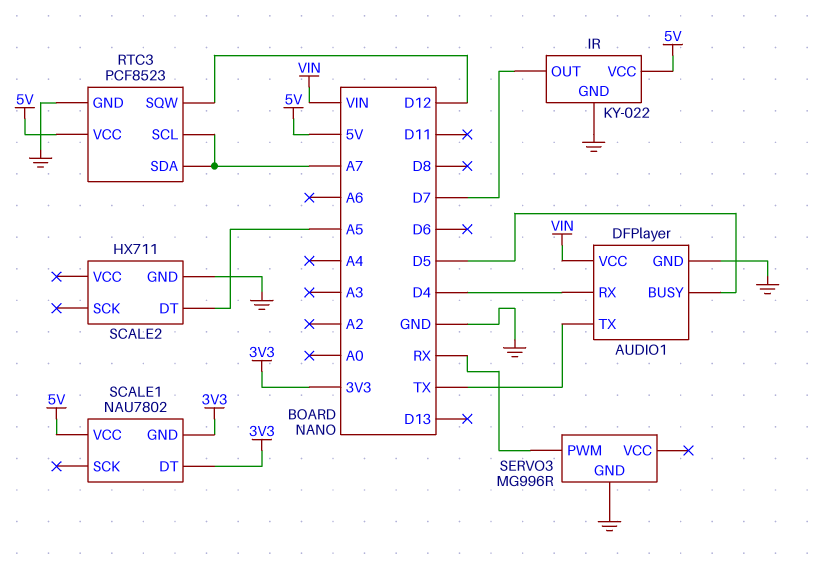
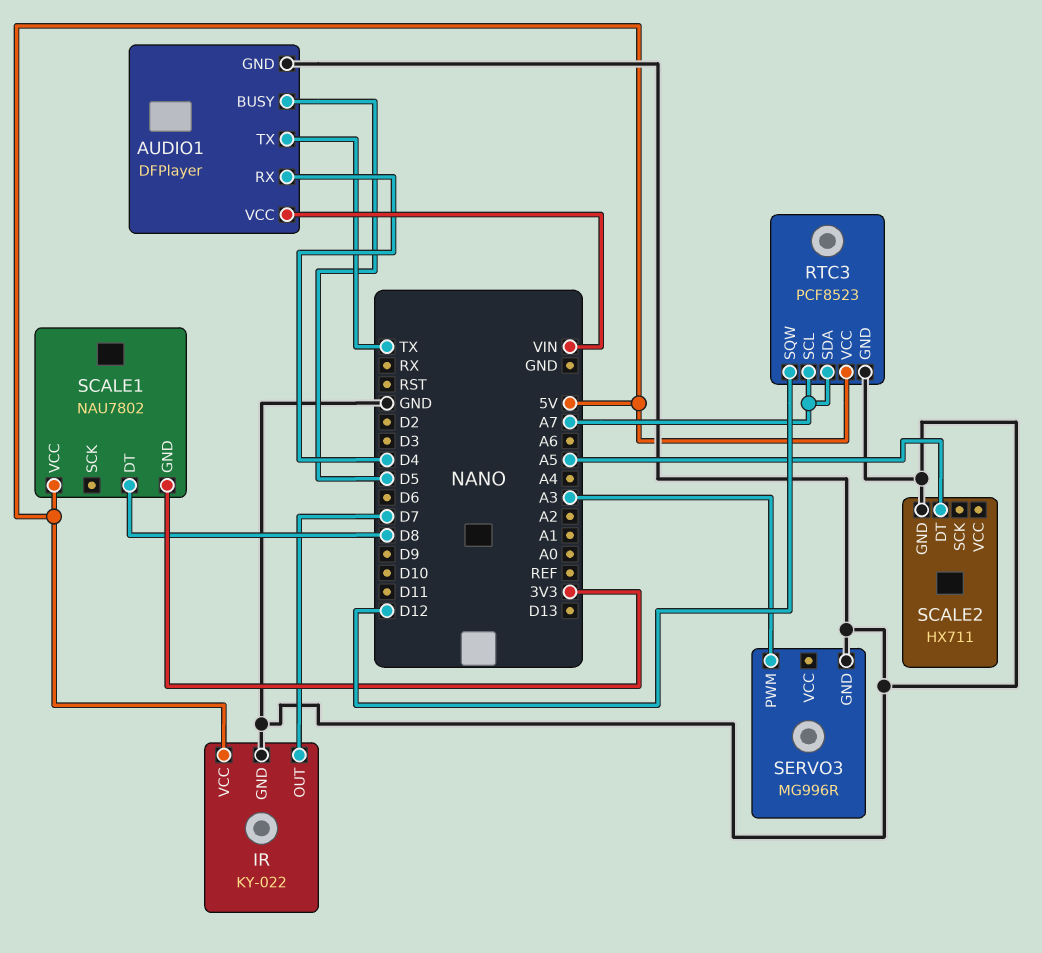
SCALE1 pin DT: 3V3 -> D8
SERVO3 pin PWM: RX -> A3

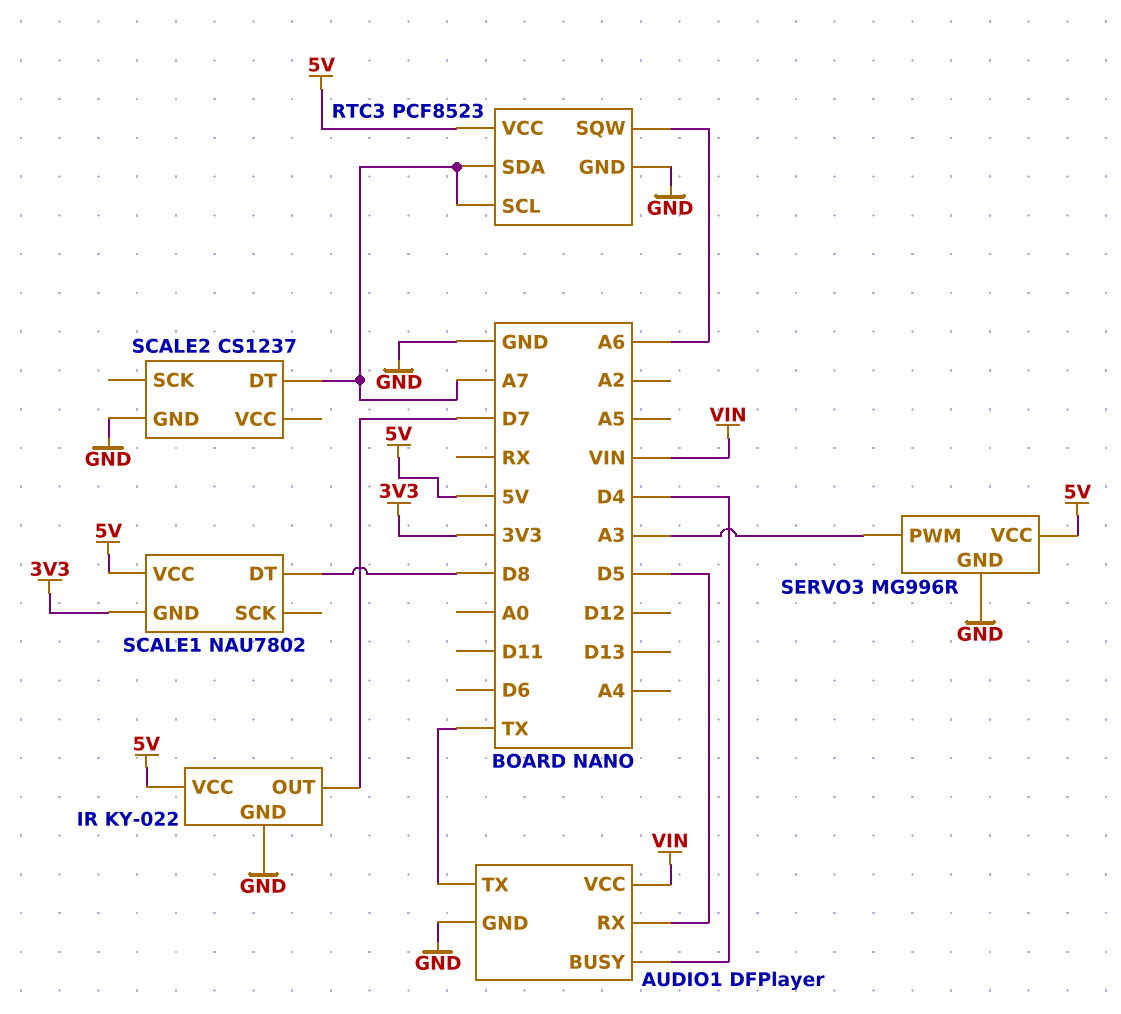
AUDIO1 pin BUSY: D5 -> D4
AUDIO1 pin RX: D4 -> D5
RTC3 pin SQW: D12 -> A6
SCALE2: HX711 -> CS1237
SCALE2 pin DT: A5 -> A7
SERVO3 pin VCC: none -> 5V

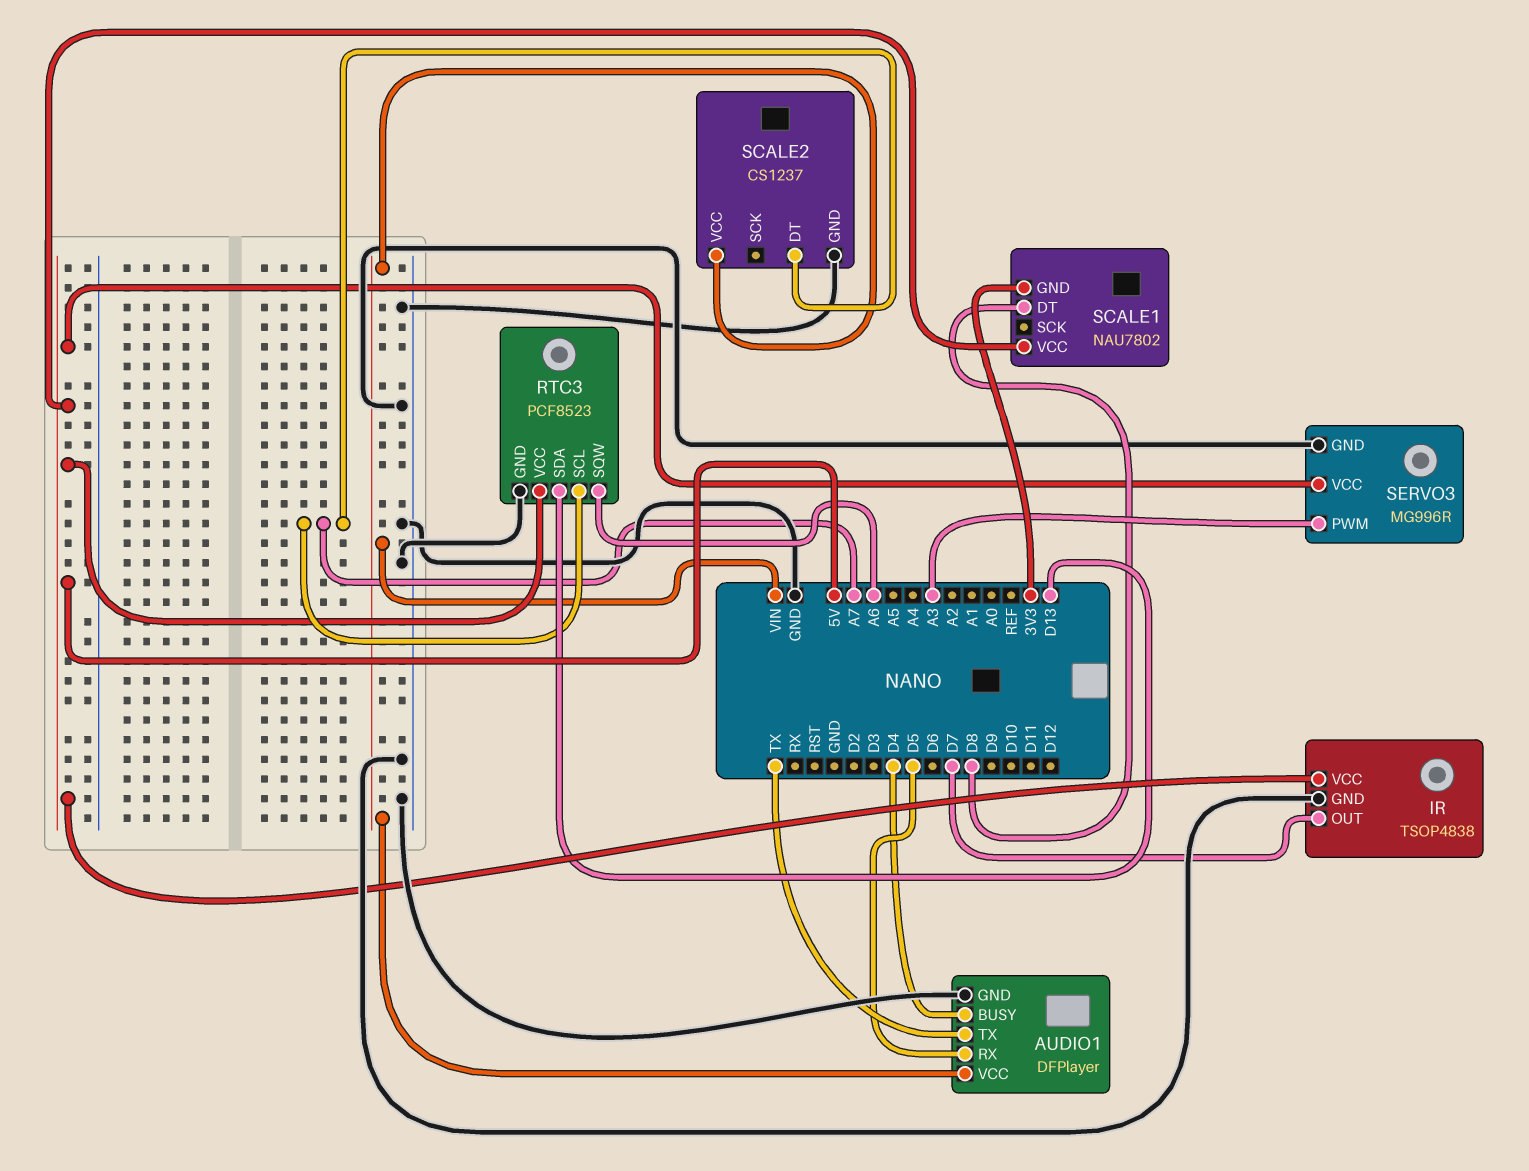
IR: KY-022 -> TSOP4838
RTC3 pin SDA: A7 -> D13
SCALE2 pin VCC: none -> VIN

